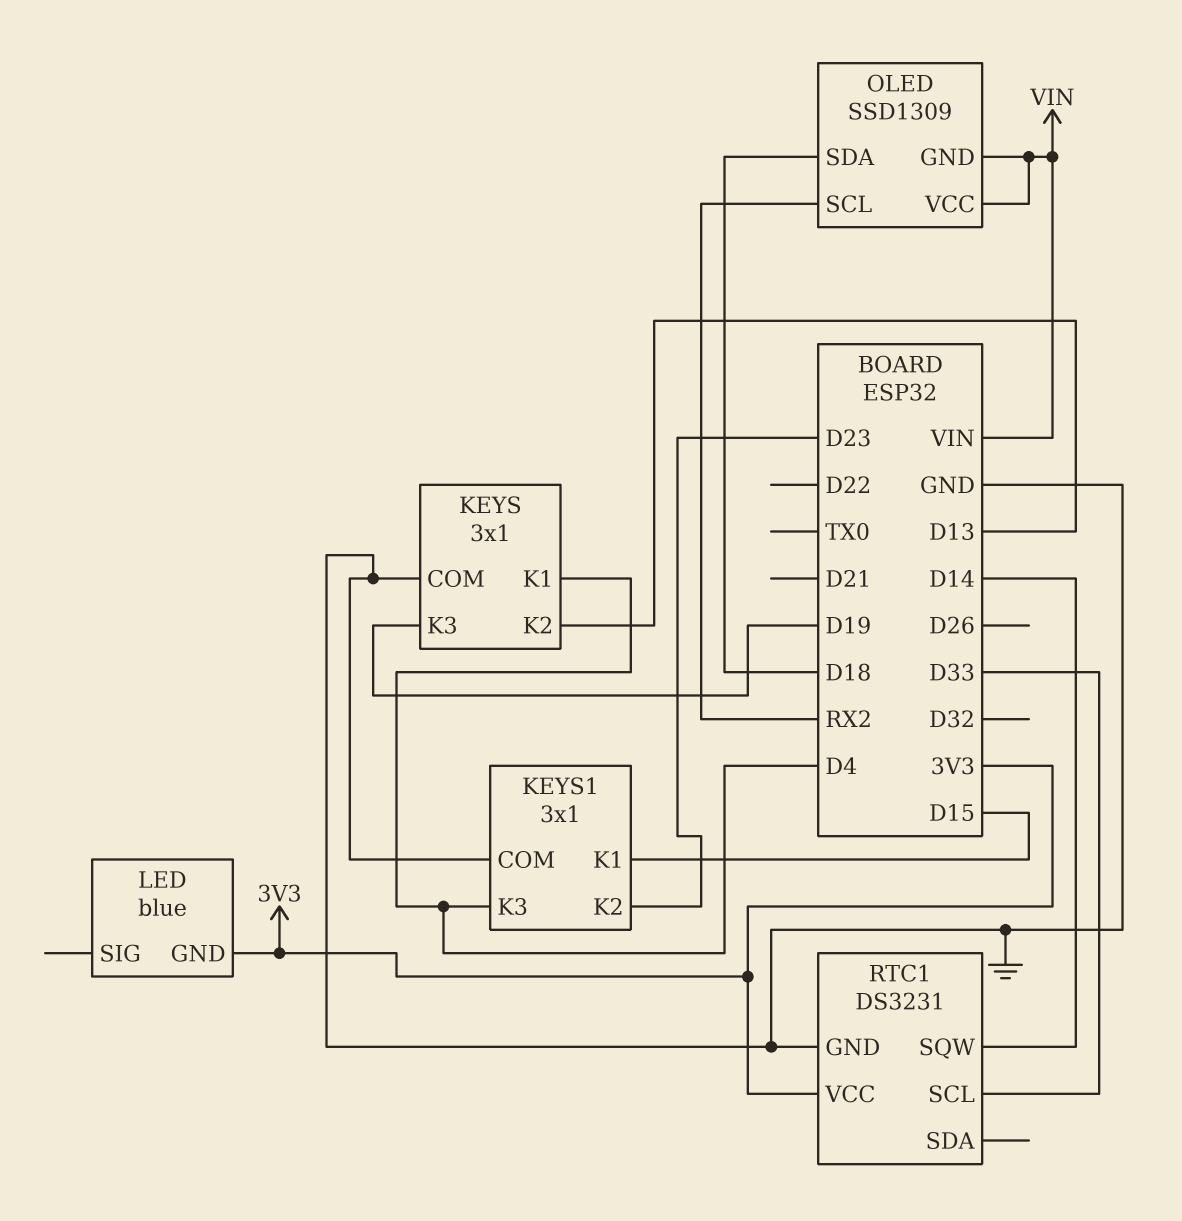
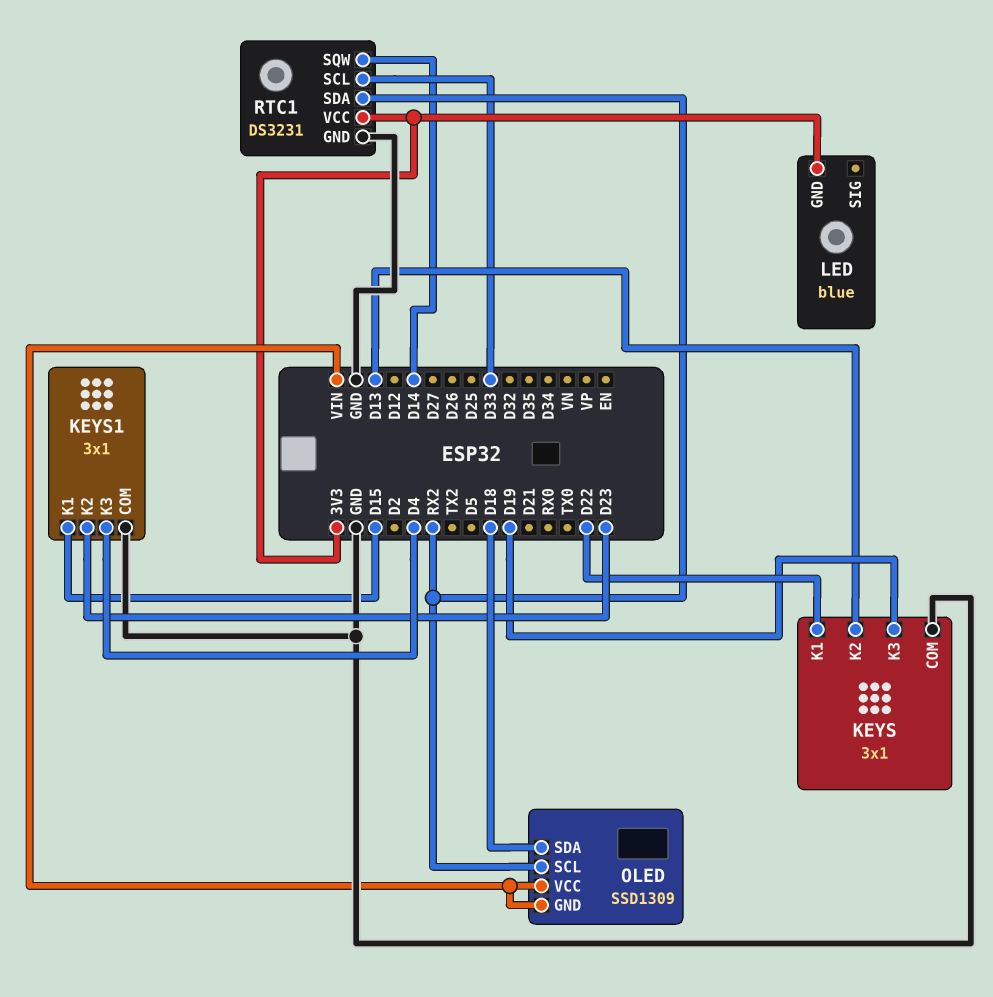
KEYS pin K1: D4 -> D22
RTC1 pin SDA: none -> RX2

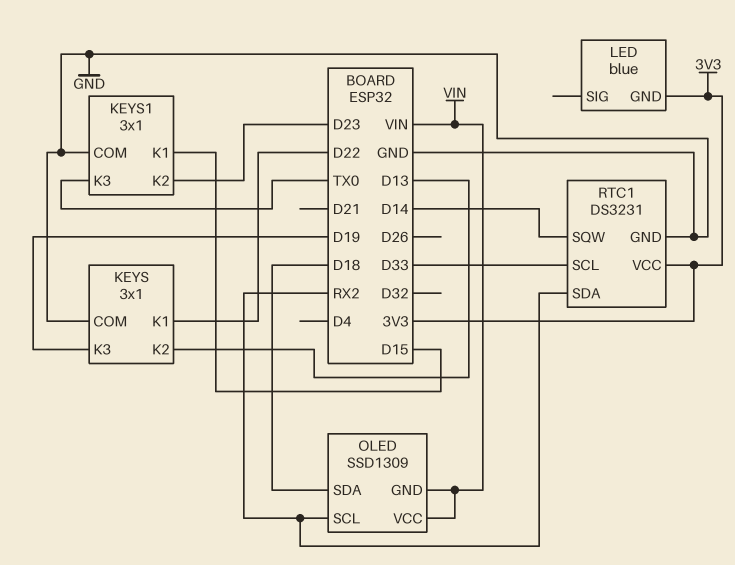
KEYS1 pin K3: D4 -> TX0

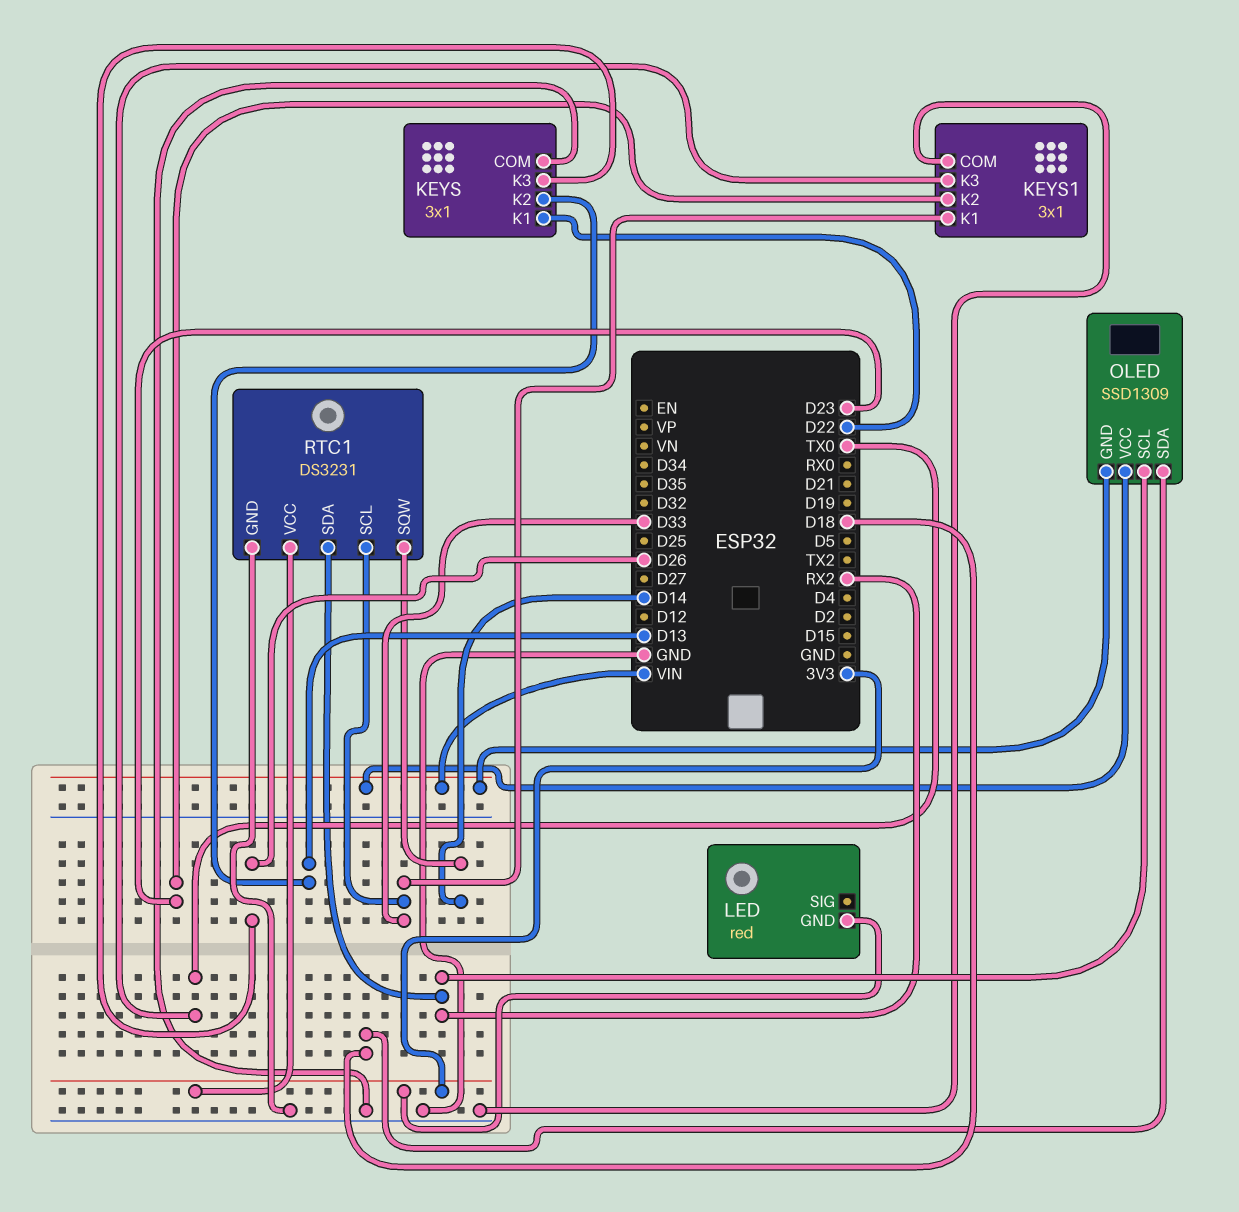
KEYS pin K3: D19 -> D26
KEYS1 pin K1: D15 -> D33
LED: blue -> red

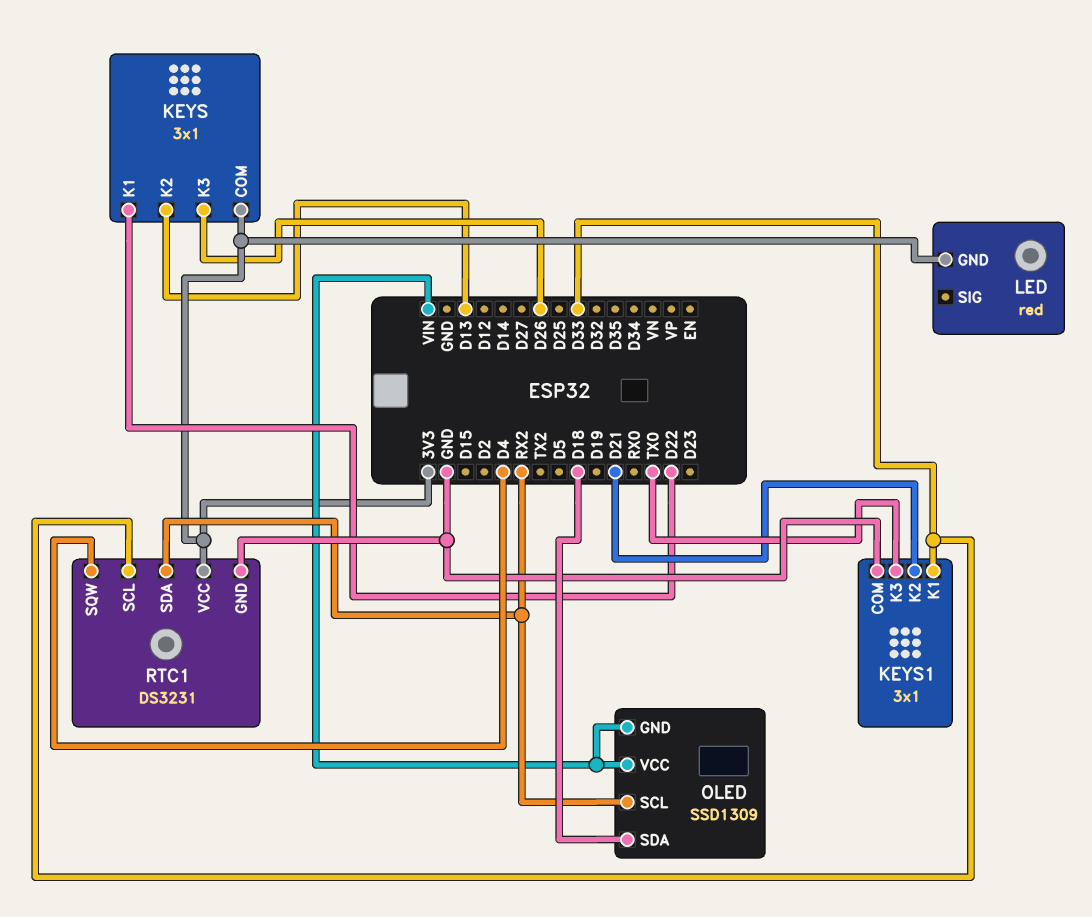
KEYS pin COM: GND -> 3V3
KEYS1 pin K2: D23 -> D21
RTC1 pin SQW: D14 -> D4

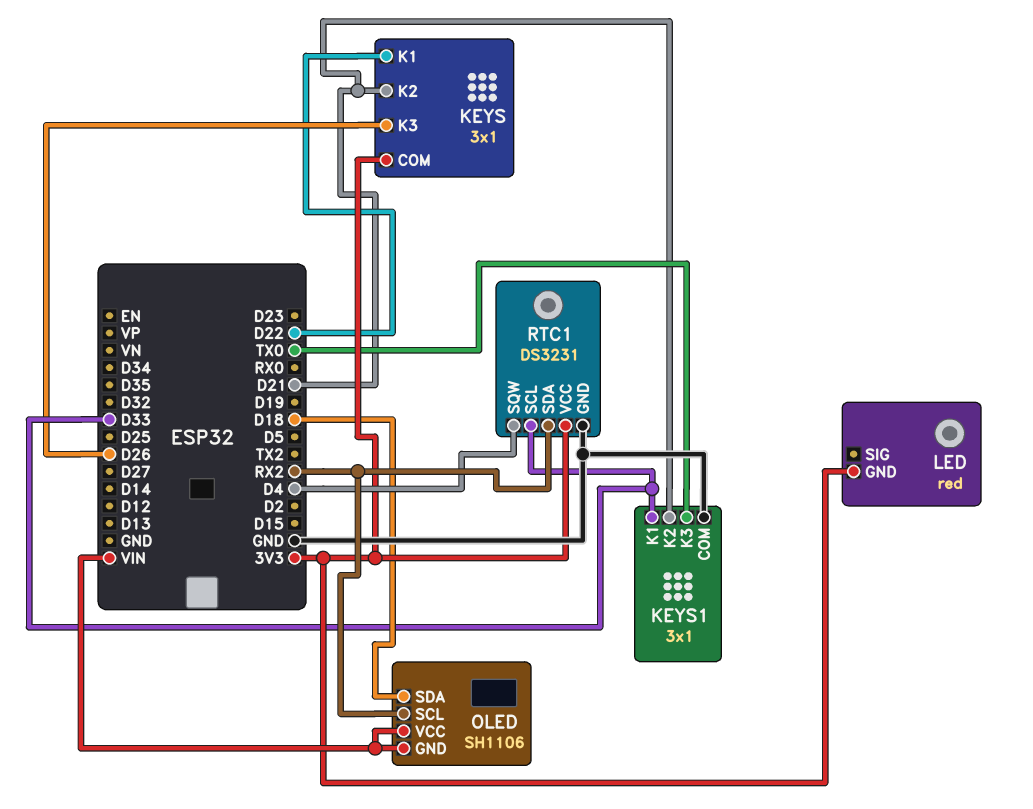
KEYS pin K2: D13 -> D21
OLED: SSD1309 -> SH1106

